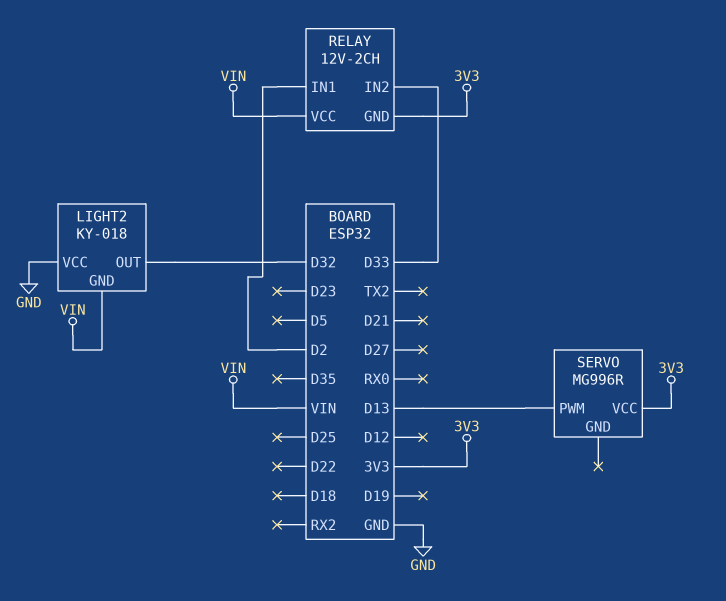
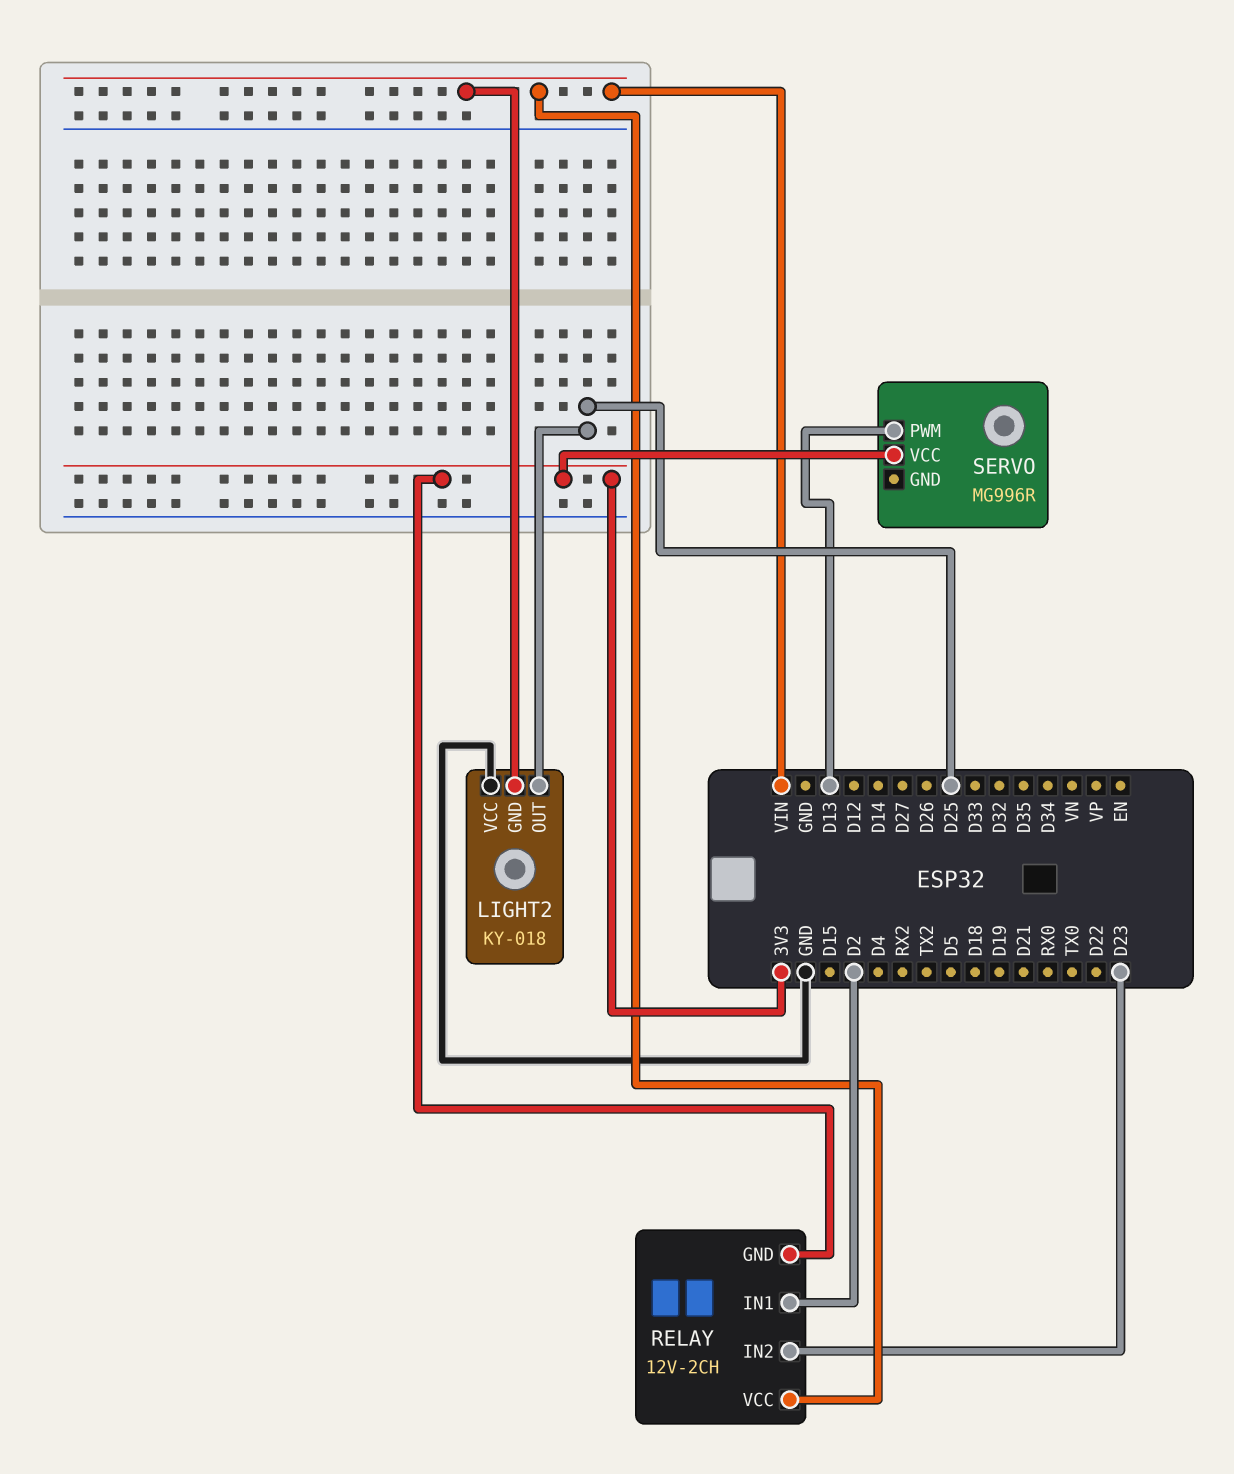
LIGHT2 pin OUT: D32 -> D25
RELAY pin IN2: D33 -> D23

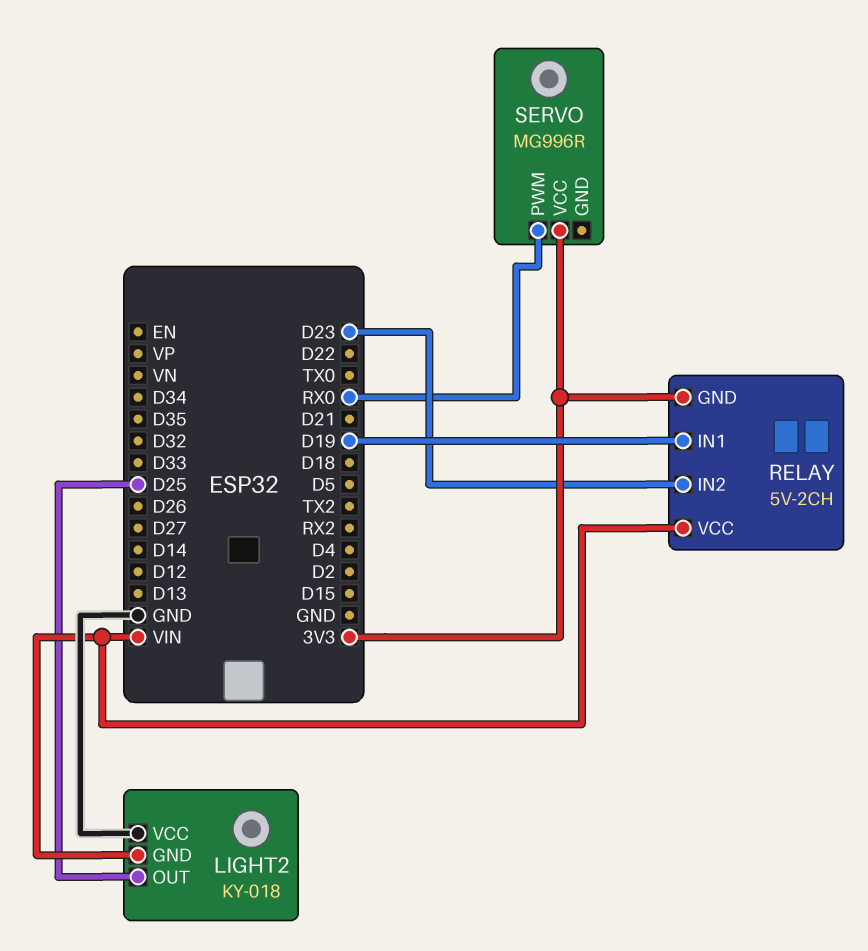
RELAY: 12V-2CH -> 5V-2CH
RELAY pin IN1: D2 -> D19
SERVO pin PWM: D13 -> RX0

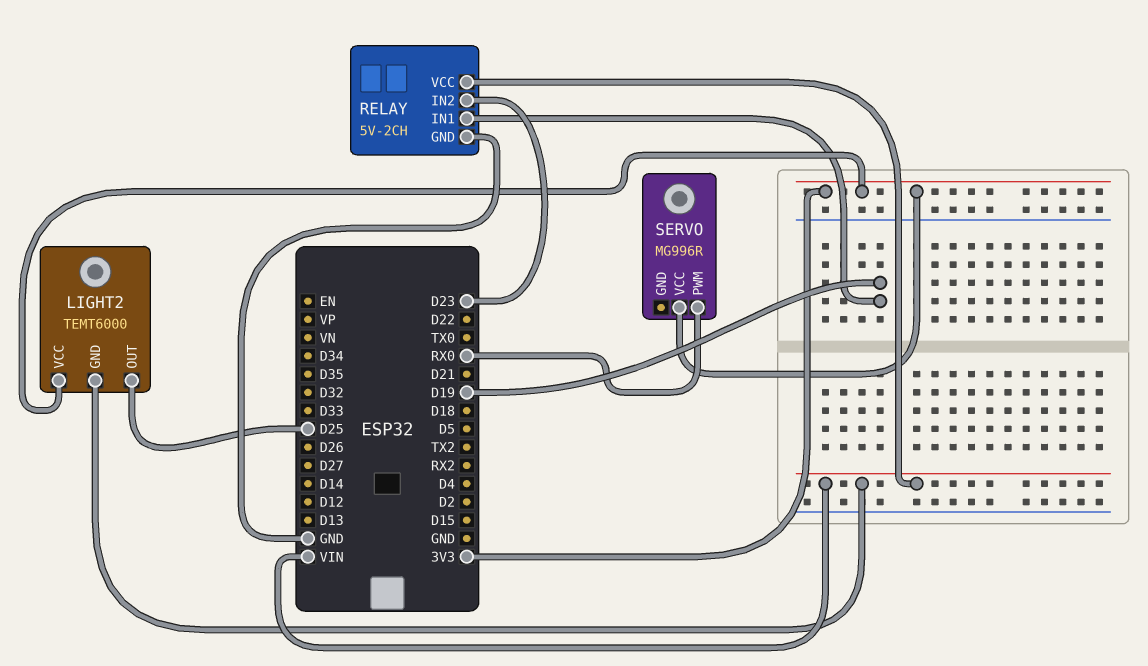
LIGHT2: KY-018 -> TEMT6000
LIGHT2 pin VCC: GND -> 3V3
RELAY pin GND: 3V3 -> GND

